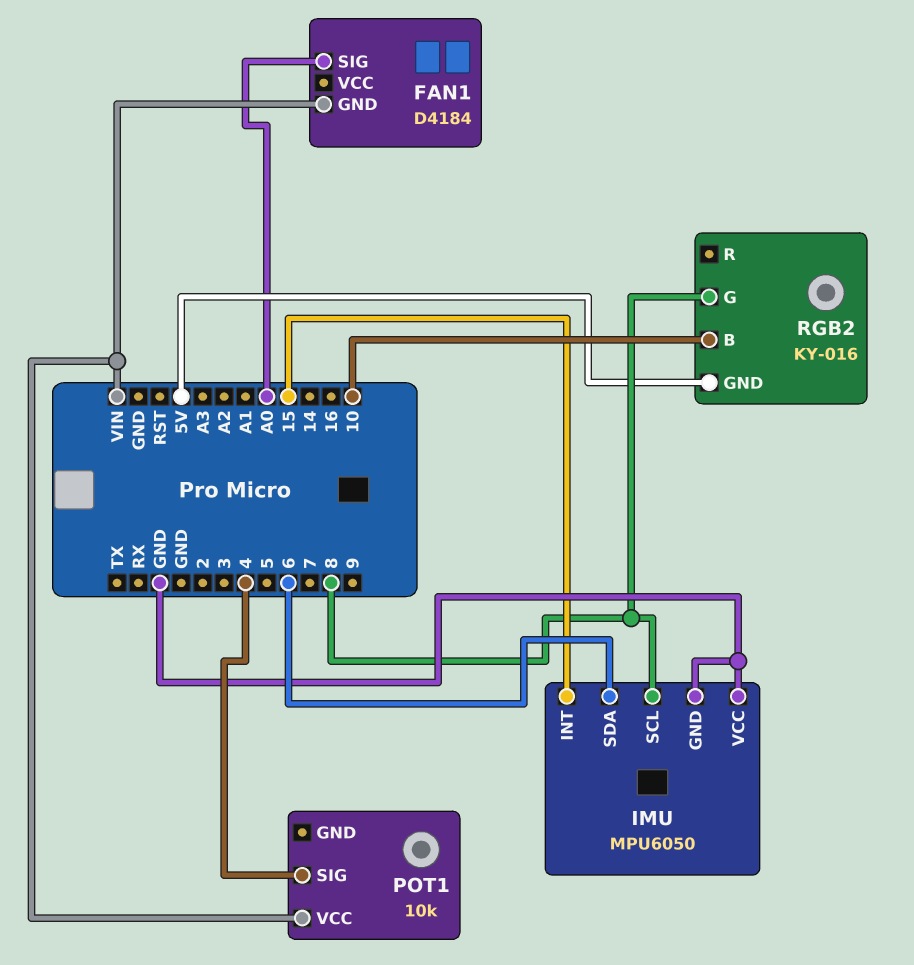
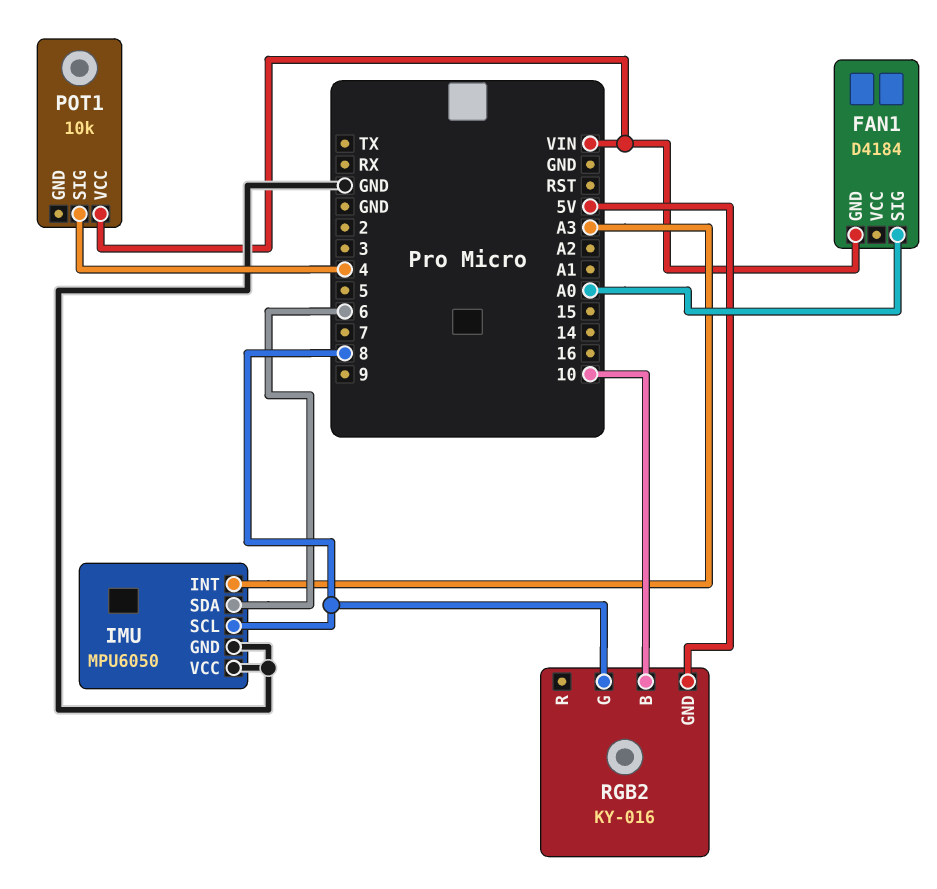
IMU pin INT: 15 -> A3

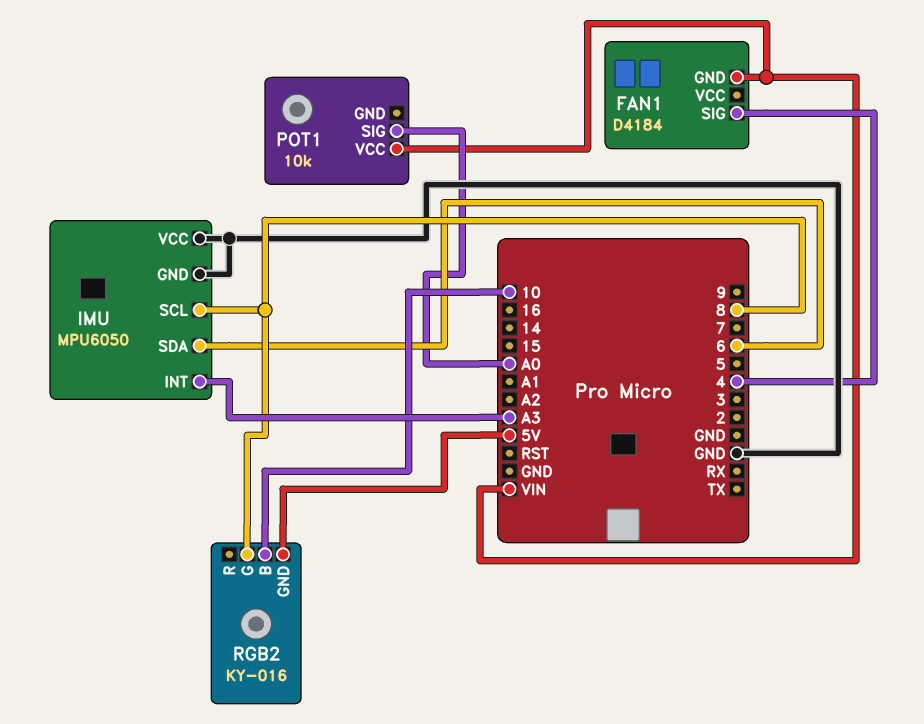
FAN1 pin SIG: A0 -> 4
POT1 pin SIG: 4 -> A0

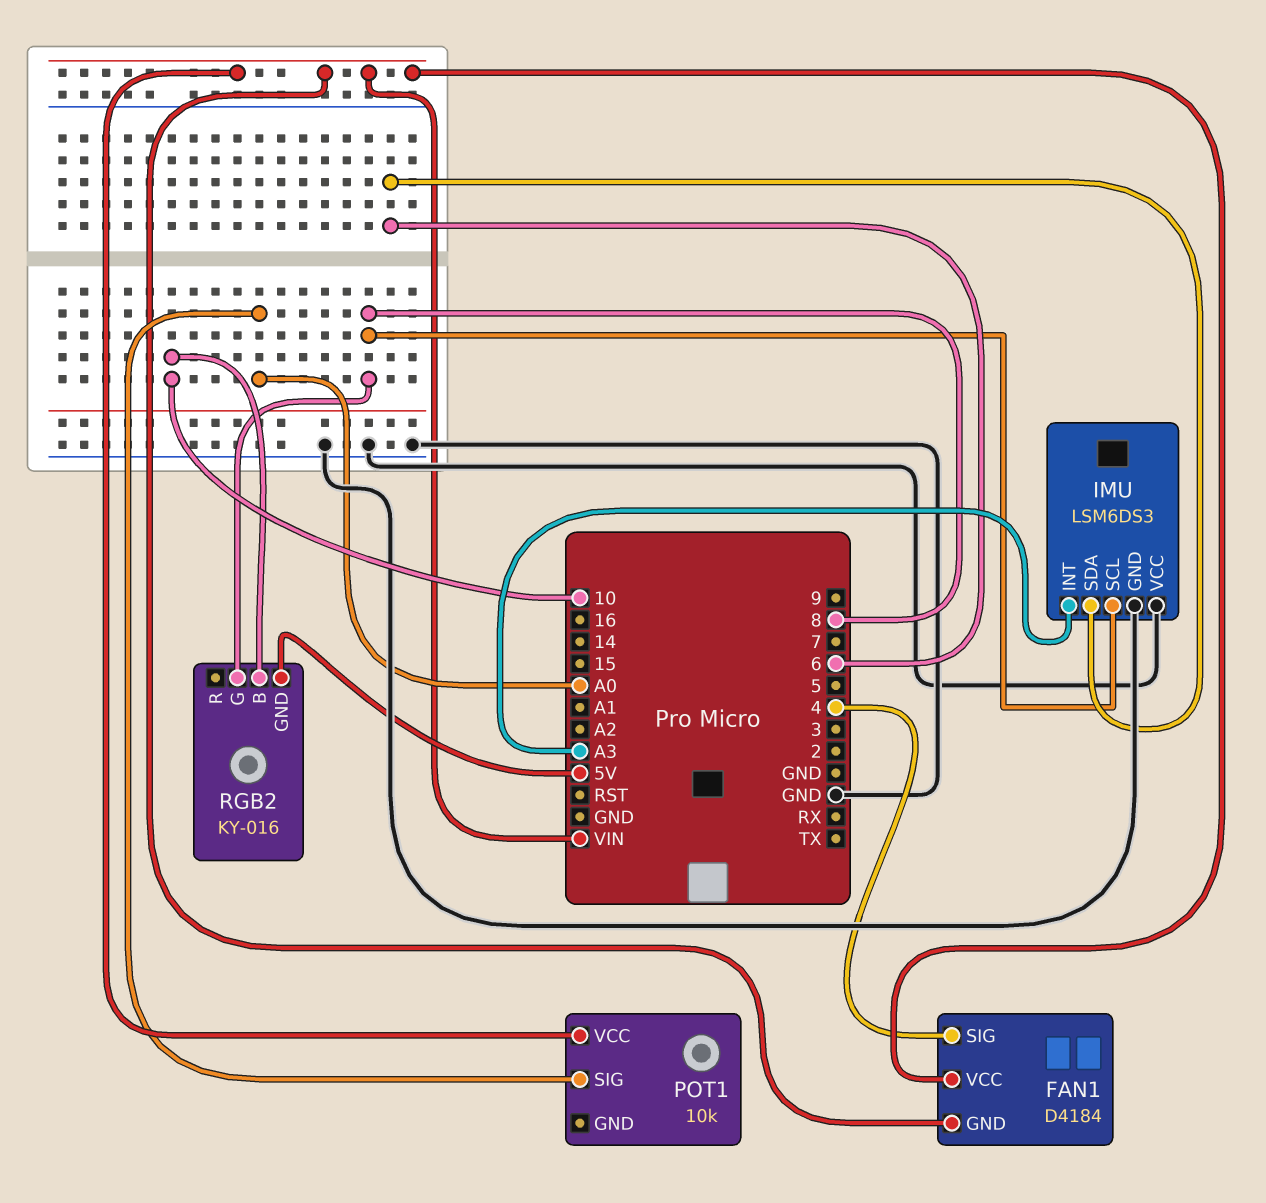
FAN1 pin VCC: none -> VIN
IMU: MPU6050 -> LSM6DS3

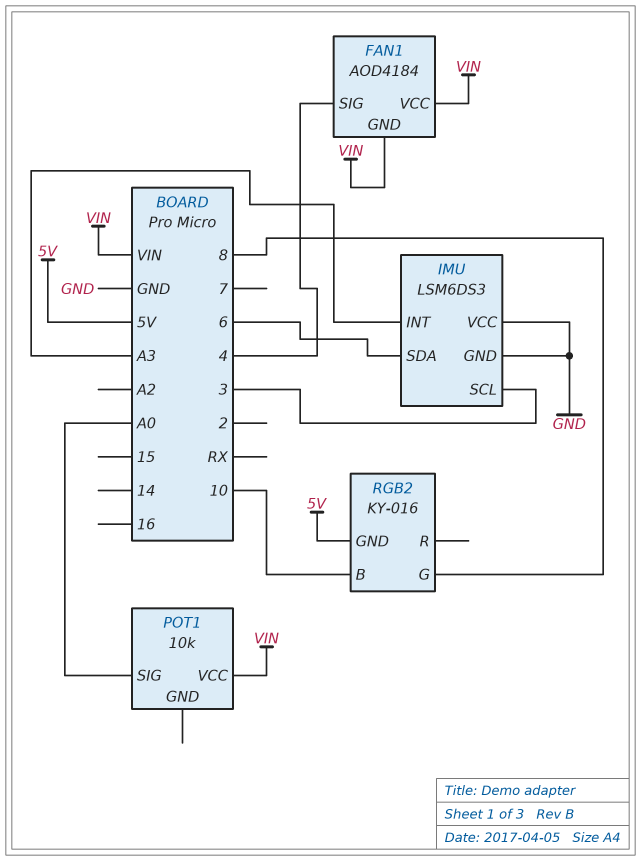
FAN1: D4184 -> AOD4184
IMU pin SCL: 8 -> 3

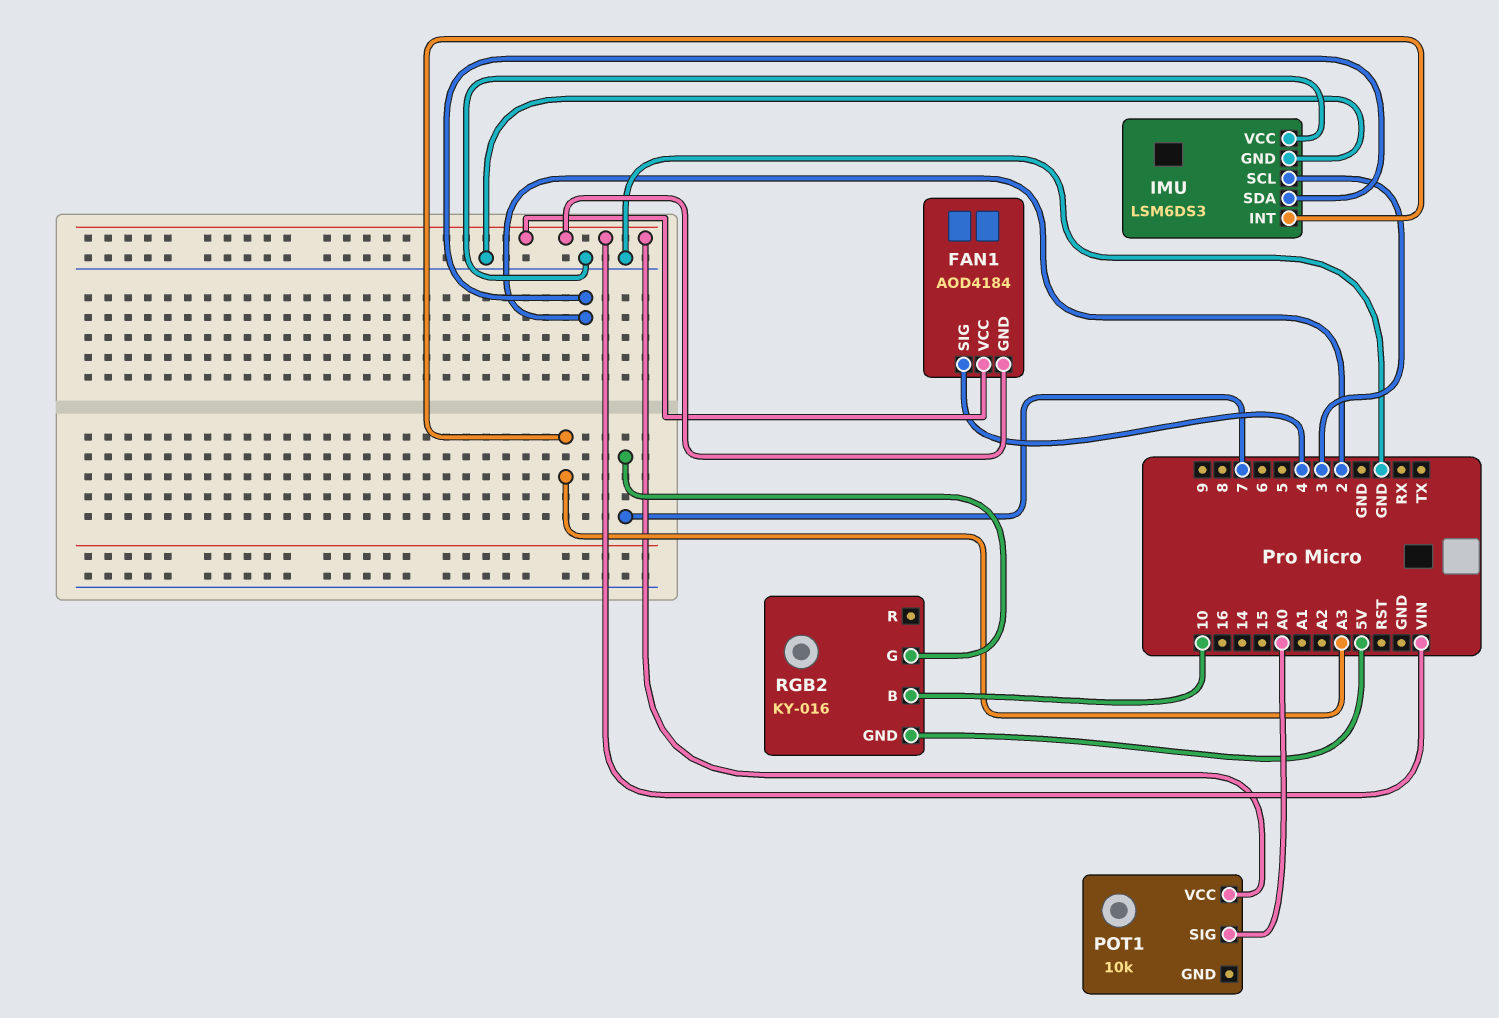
IMU pin SDA: 6 -> 2
RGB2 pin G: 8 -> 7

